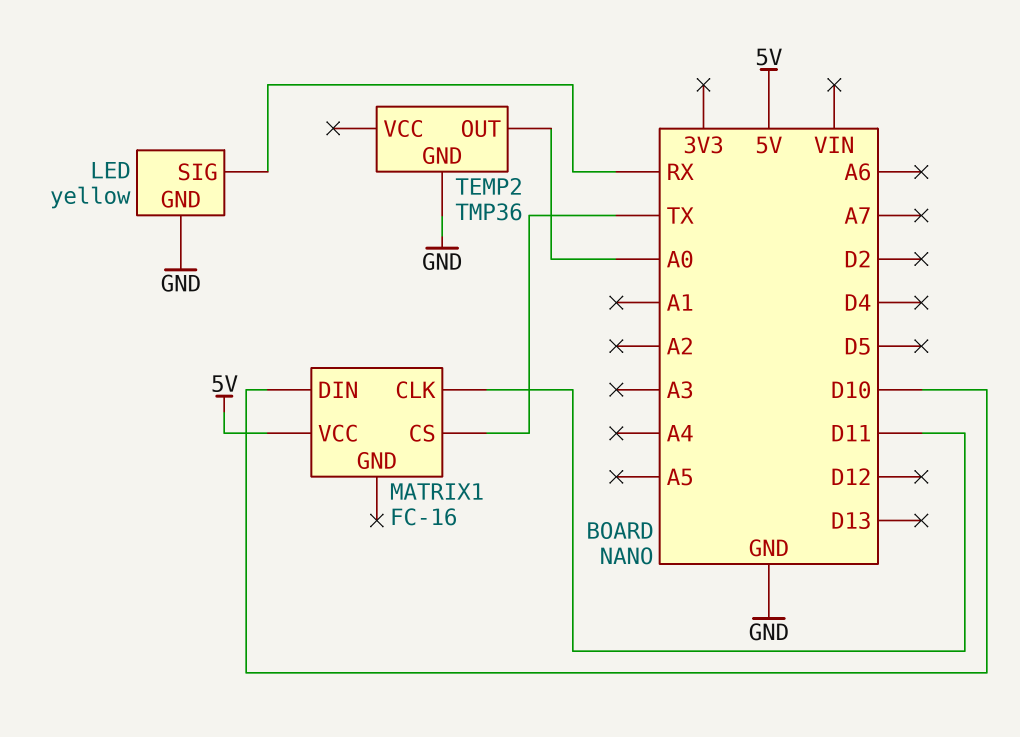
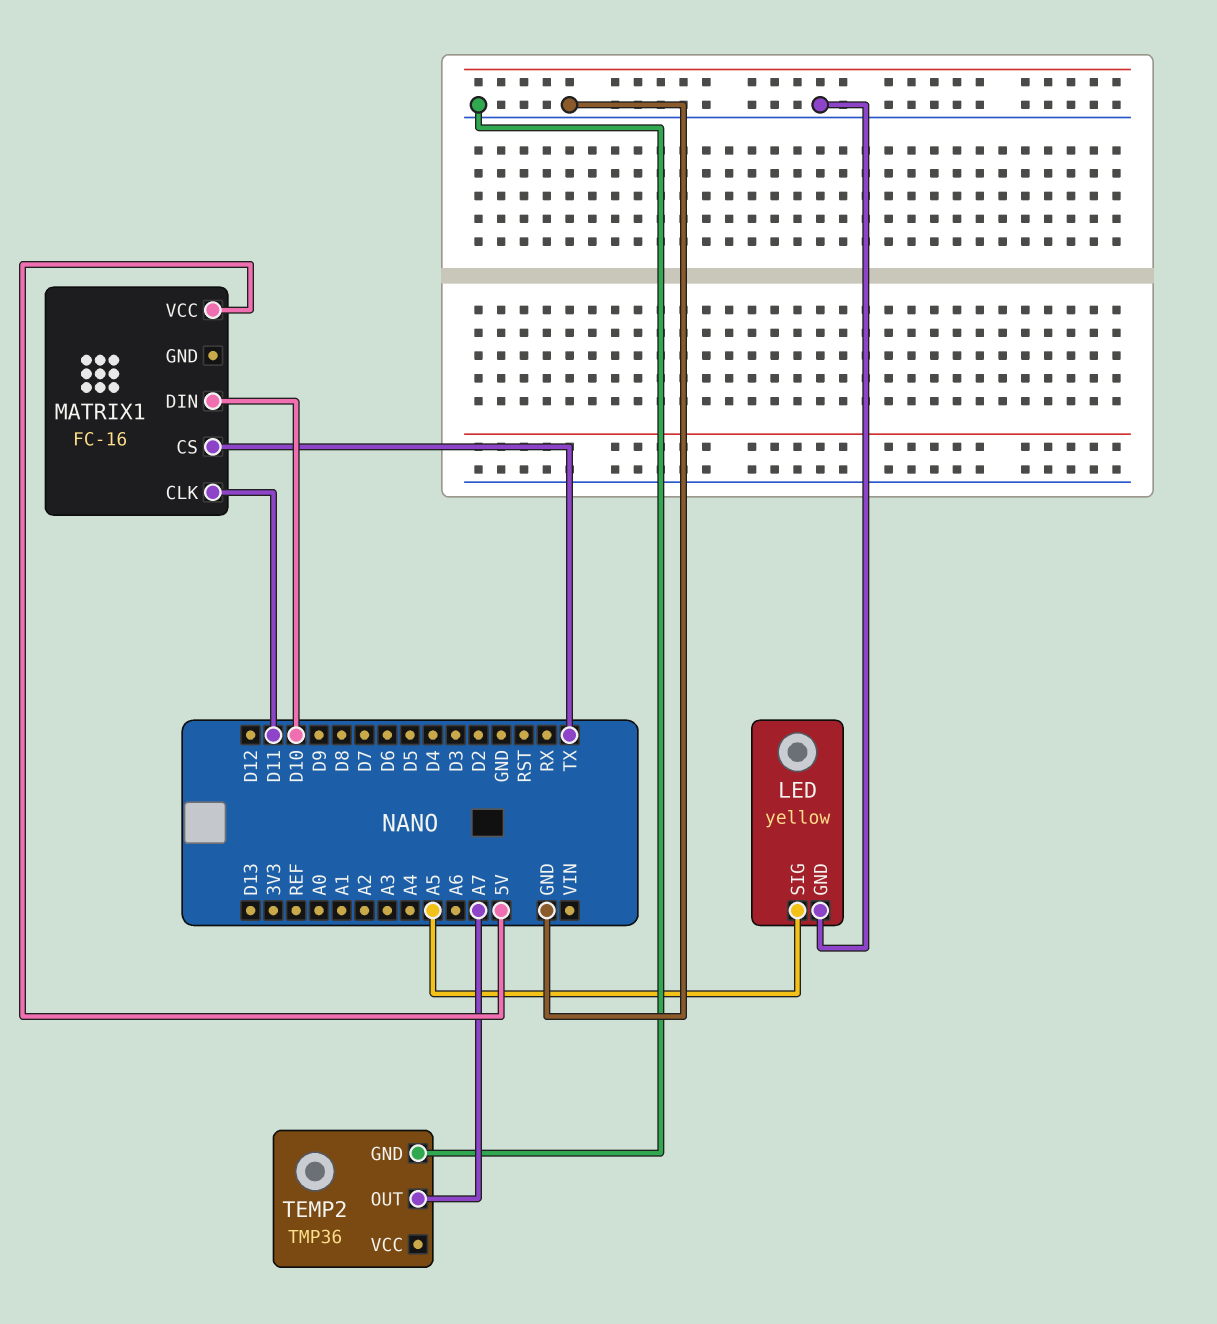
LED pin SIG: RX -> A5
TEMP2 pin OUT: A0 -> A7

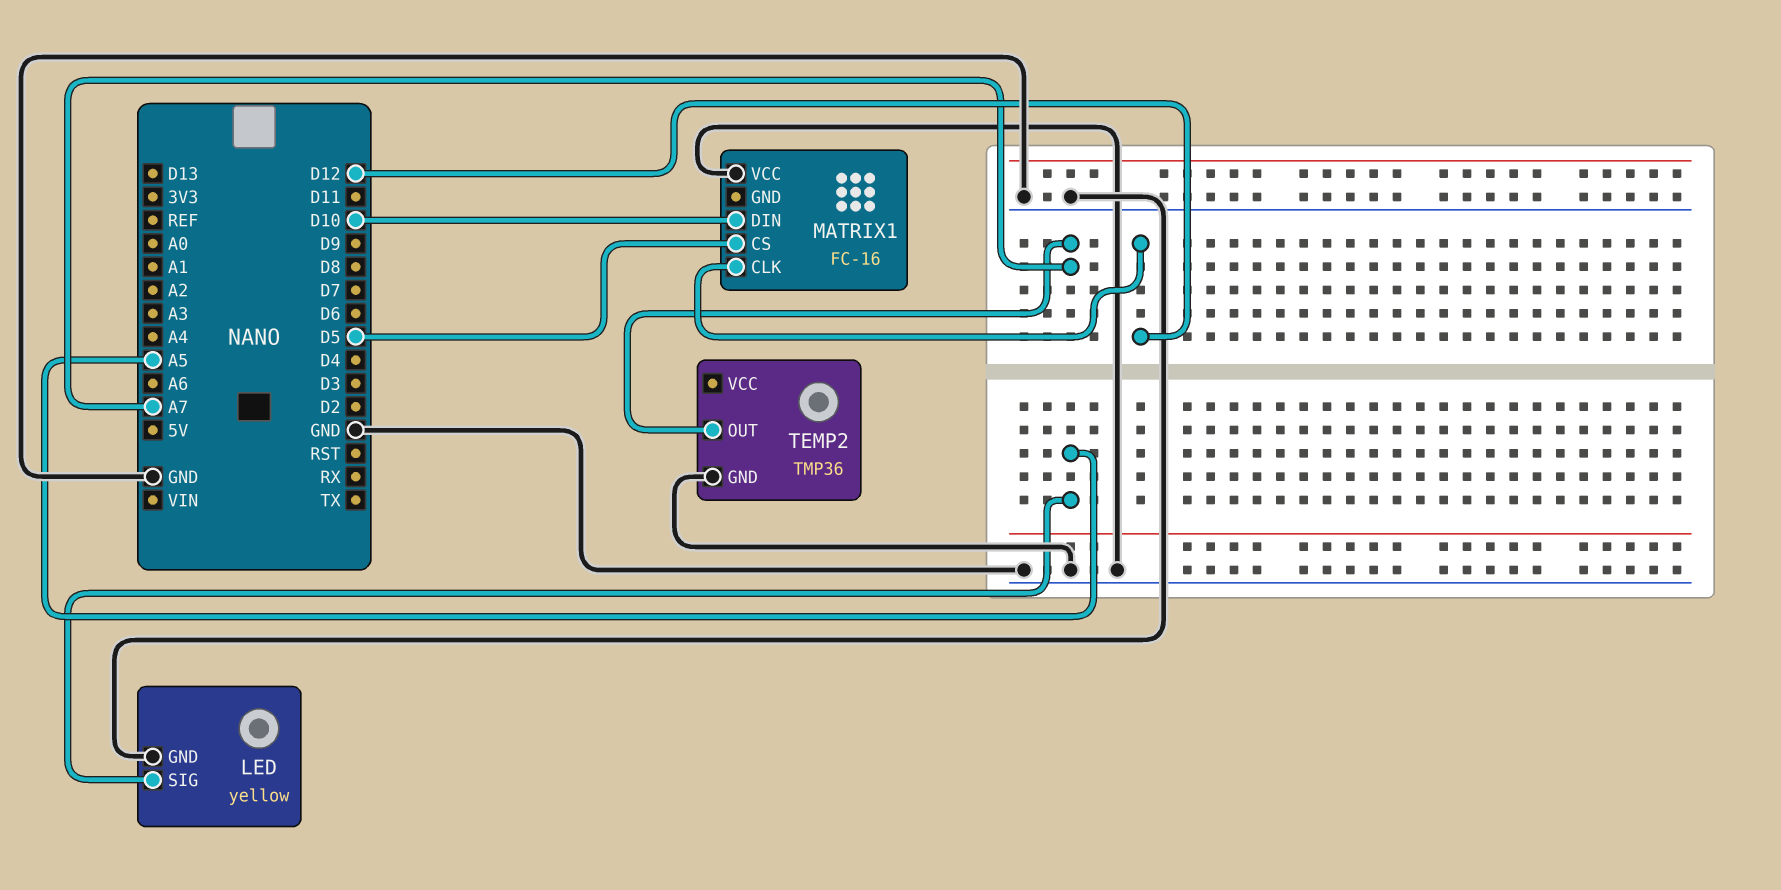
MATRIX1 pin CLK: D11 -> D12
MATRIX1 pin CS: TX -> D5
MATRIX1 pin VCC: 5V -> GND

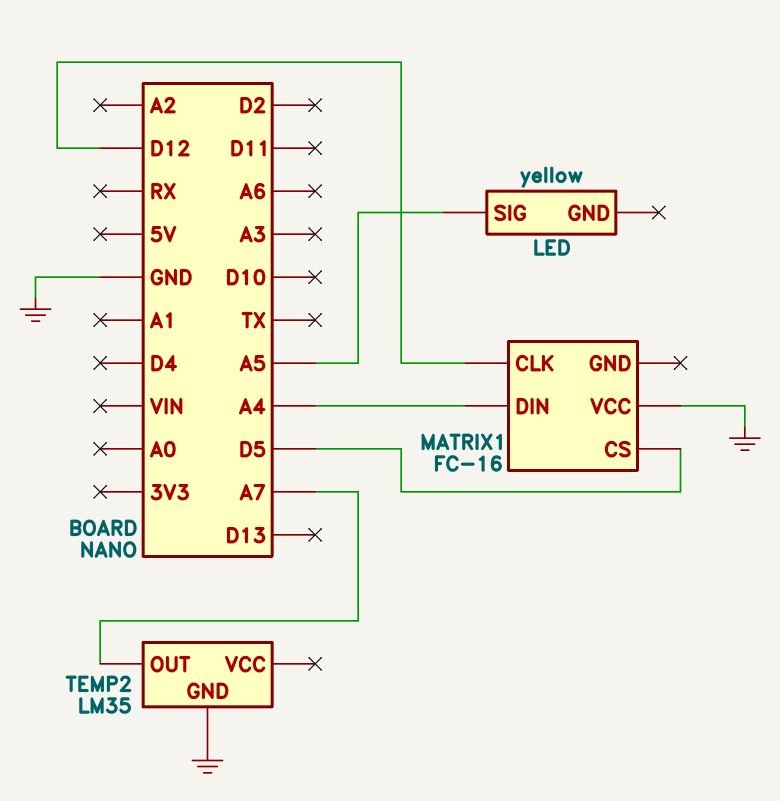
LED pin GND: GND -> none
MATRIX1 pin DIN: D10 -> A4
TEMP2: TMP36 -> LM35

